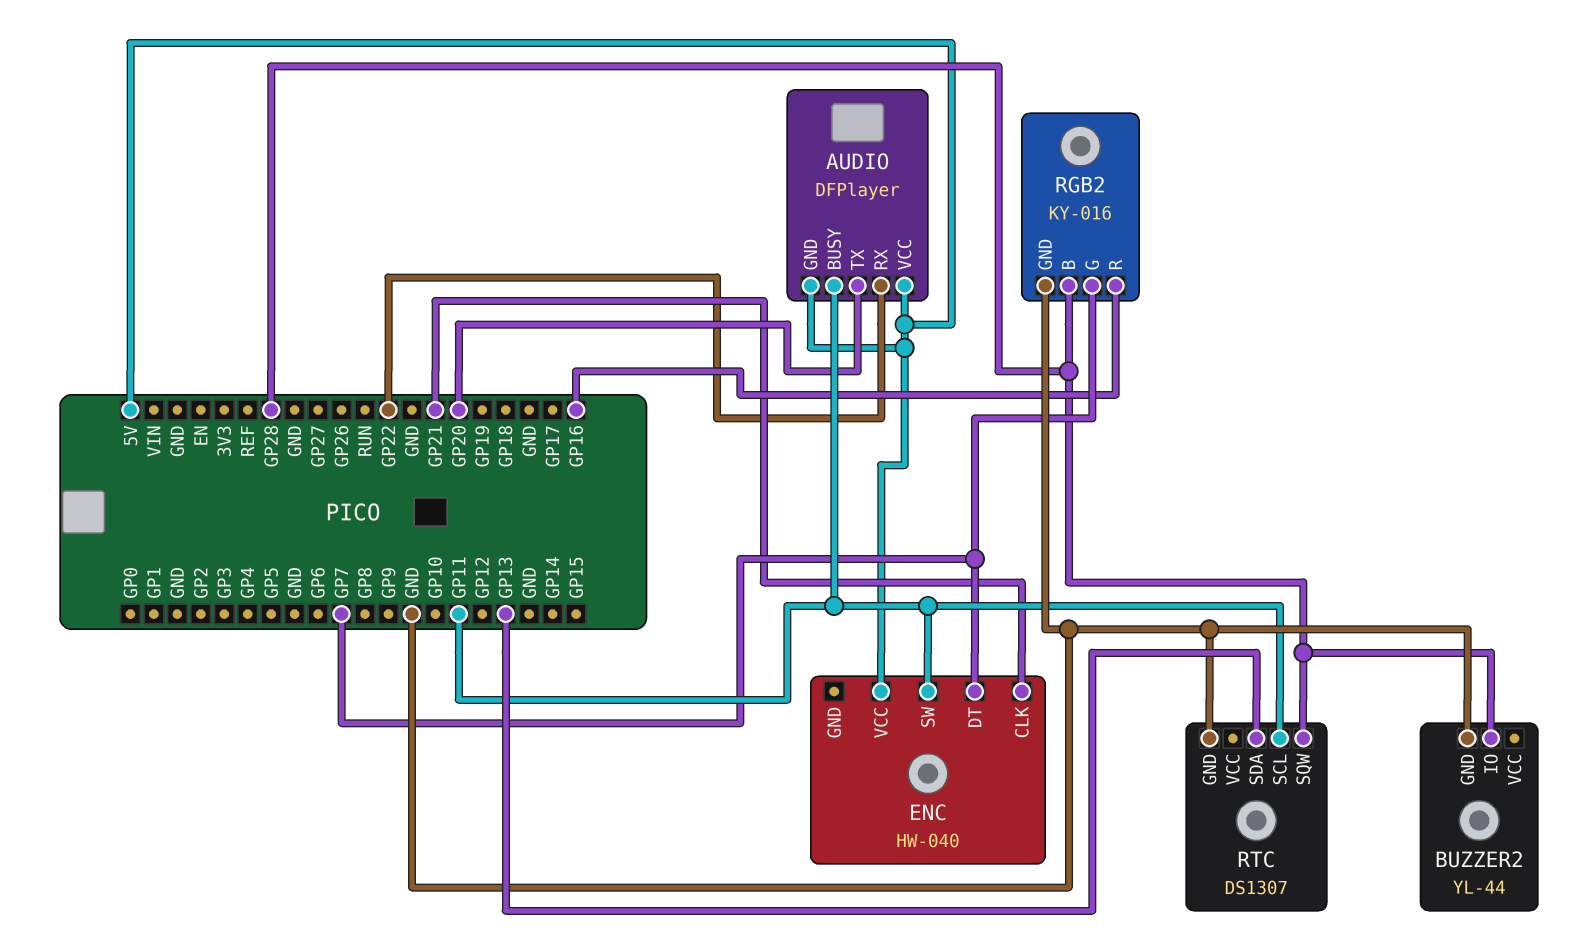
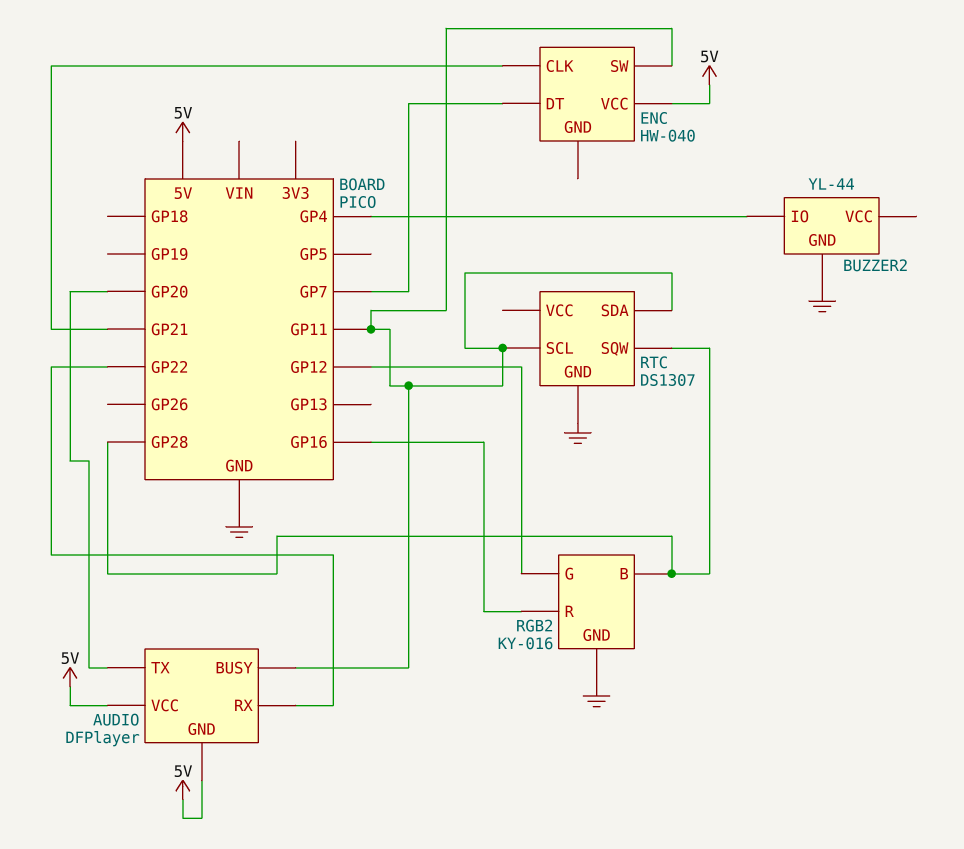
BUZZER2 pin IO: GP28 -> GP4
RGB2 pin G: GP7 -> GP12
RTC pin SDA: GP13 -> GP11

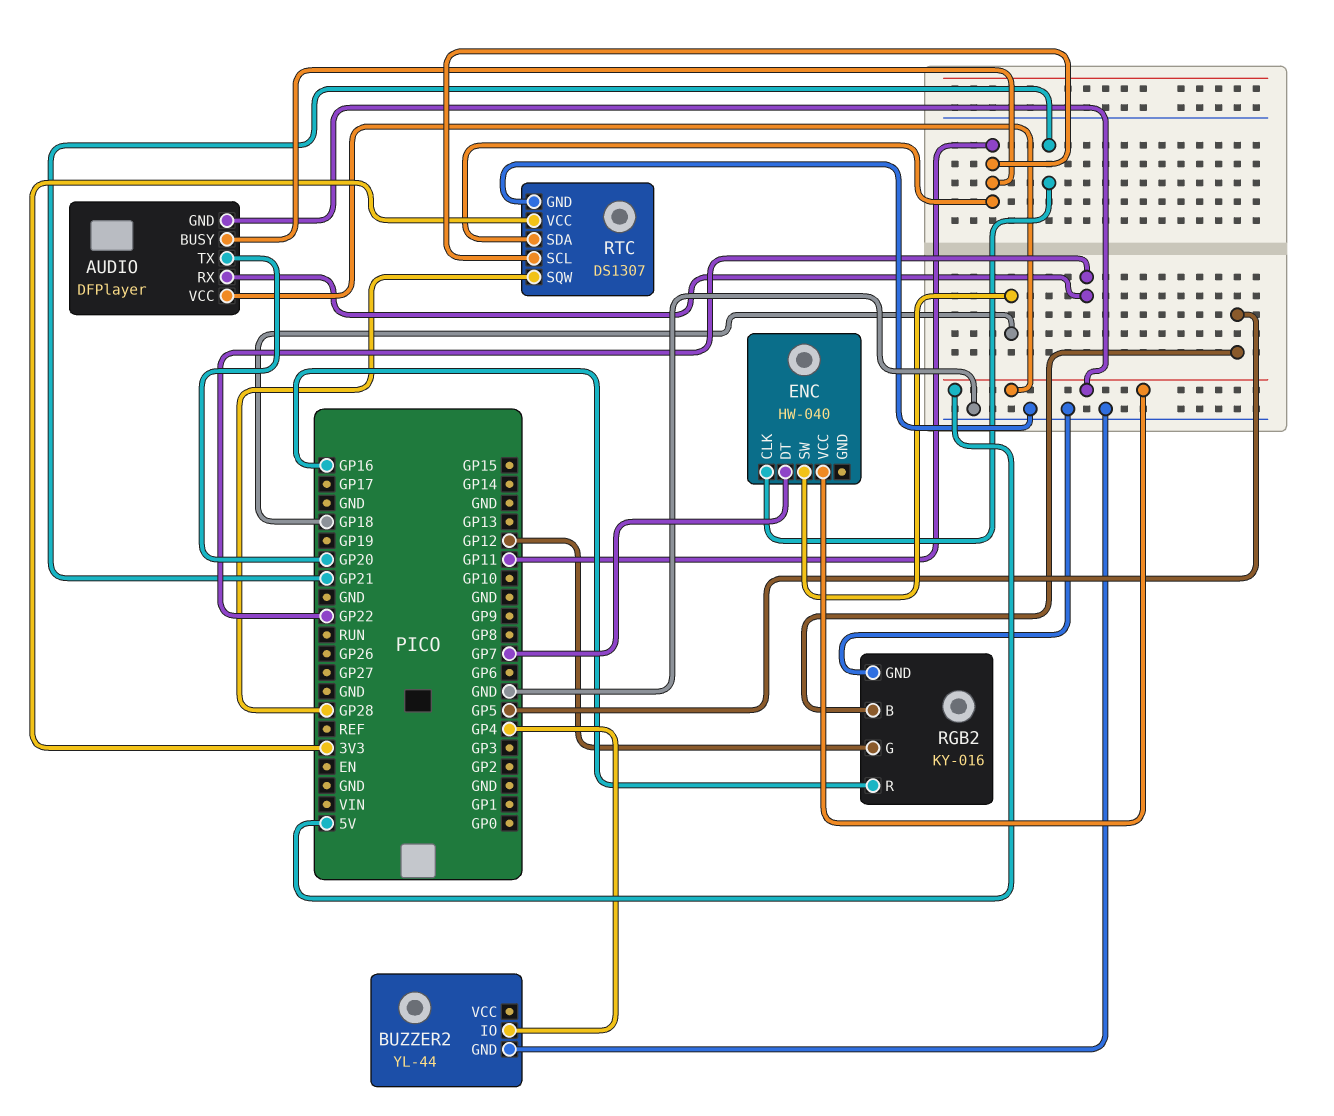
ENC pin SW: GP11 -> GP18
RGB2 pin B: GP28 -> GP5
RTC pin VCC: none -> 3V3

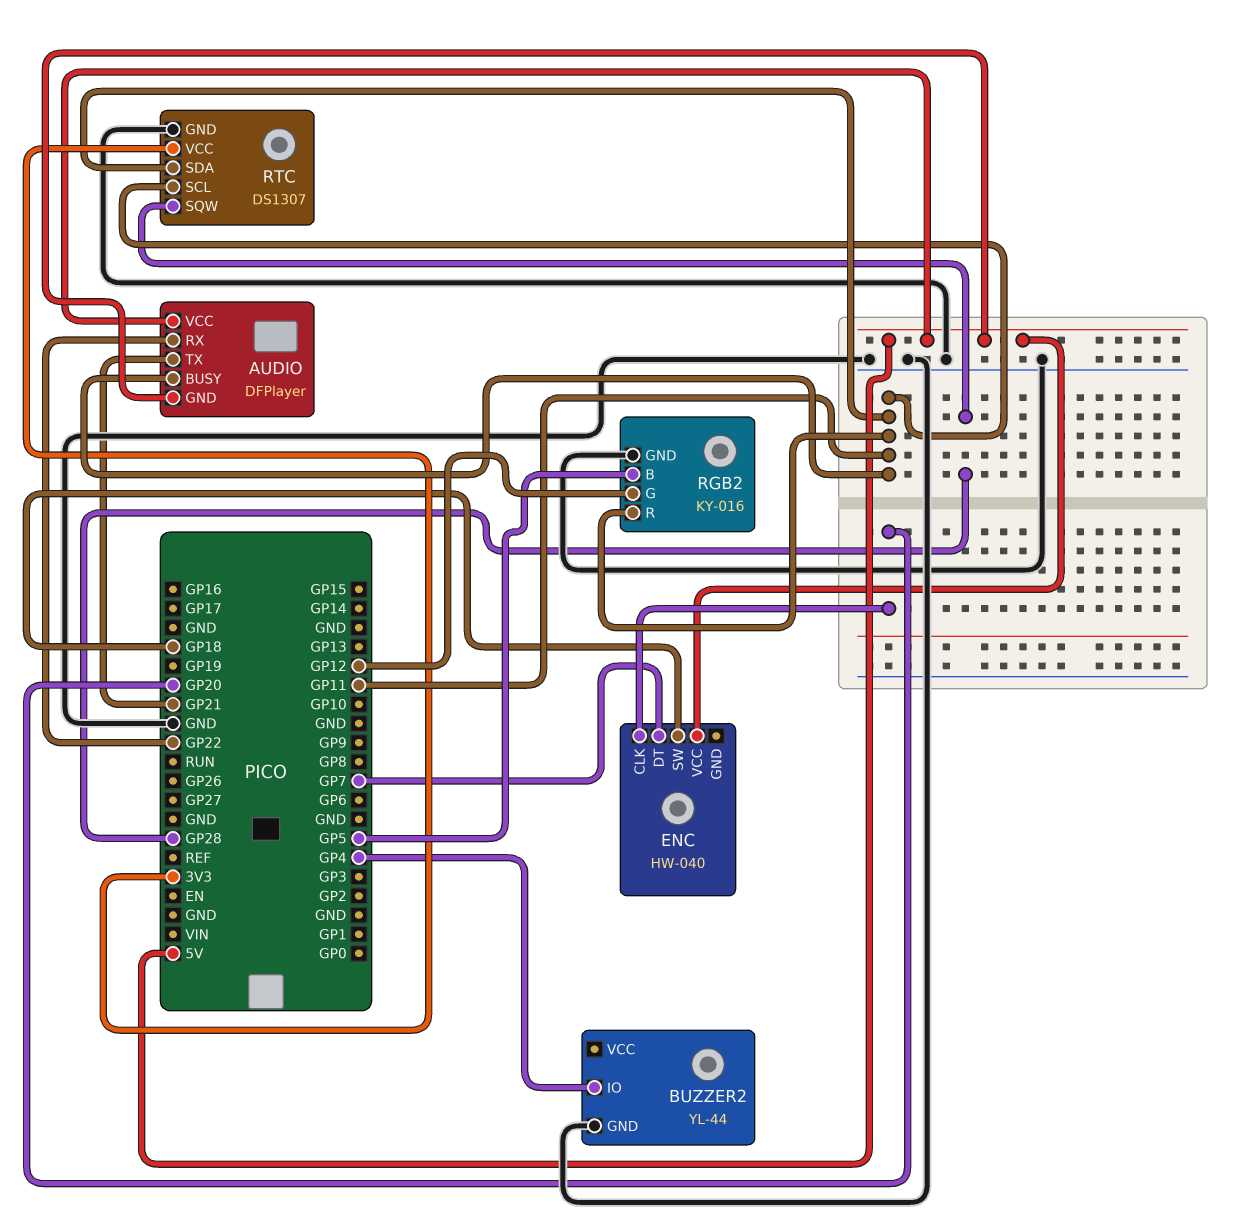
AUDIO pin TX: GP20 -> GP21
ENC pin CLK: GP21 -> GP20
RGB2 pin R: GP16 -> GP11

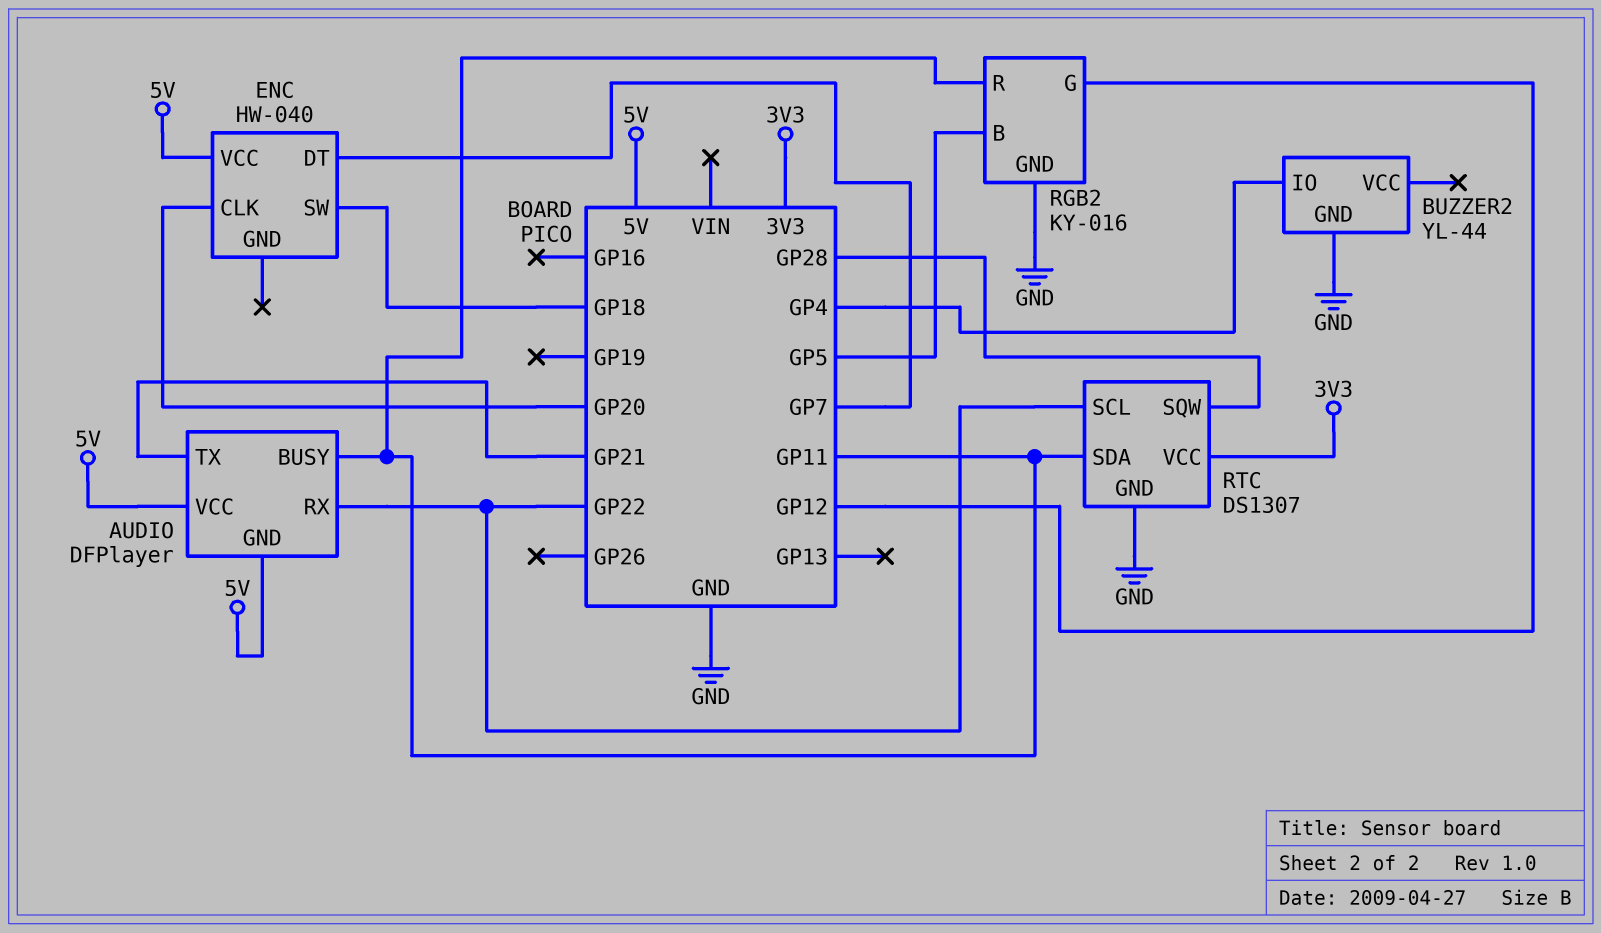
RTC pin SCL: GP11 -> GP22

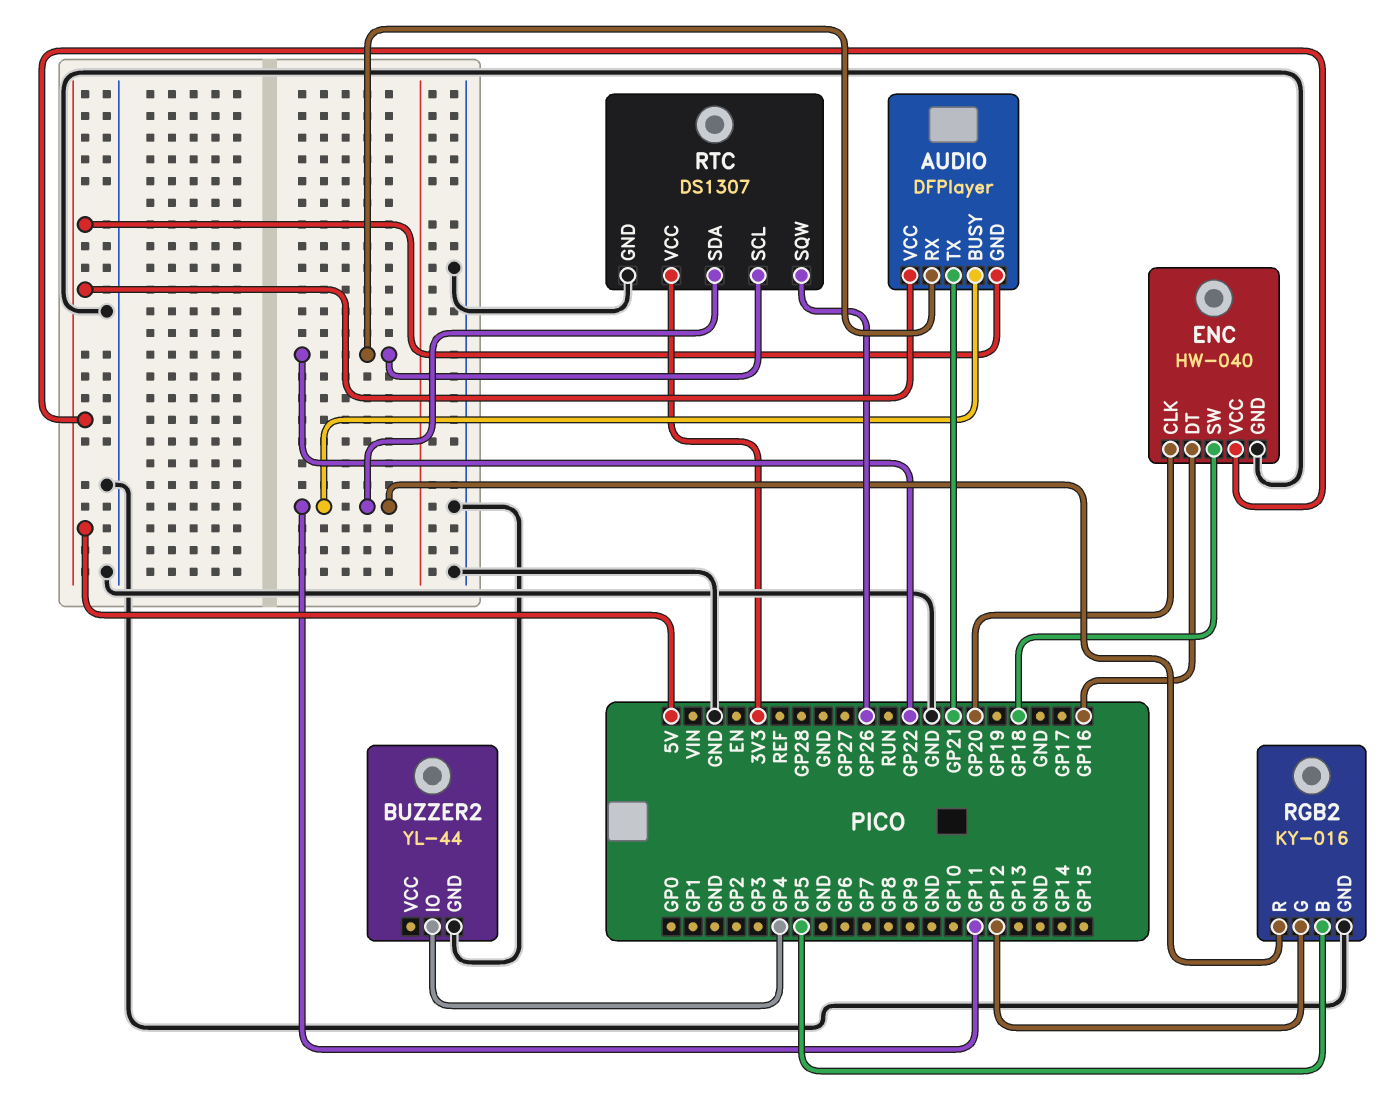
ENC pin DT: GP7 -> GP16
ENC pin GND: none -> GND
RTC pin SQW: GP28 -> GP26

